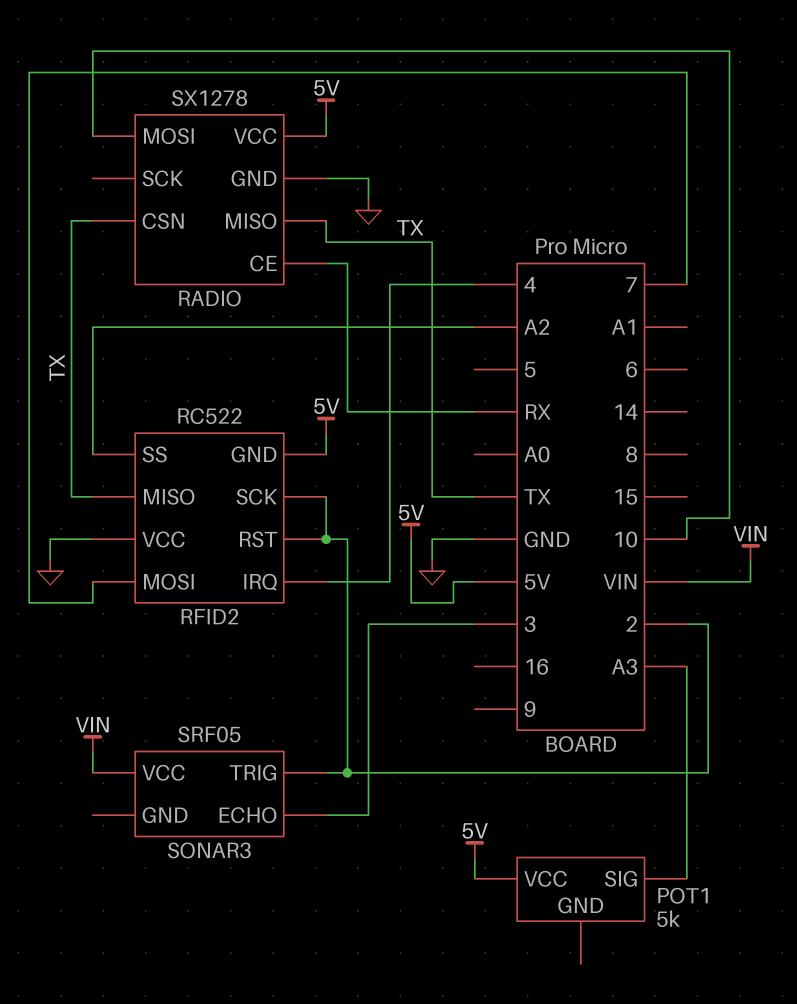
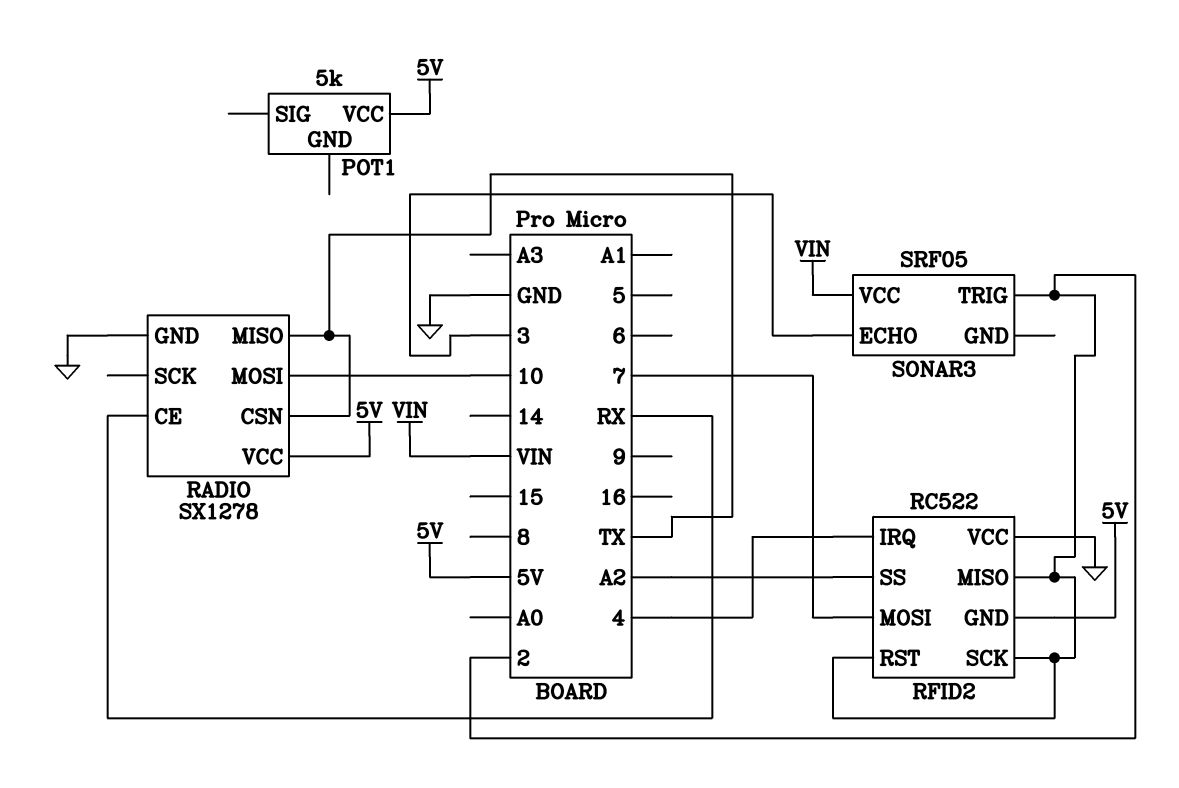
POT1 pin SIG: A3 -> none
RFID2 pin MISO: TX -> 2

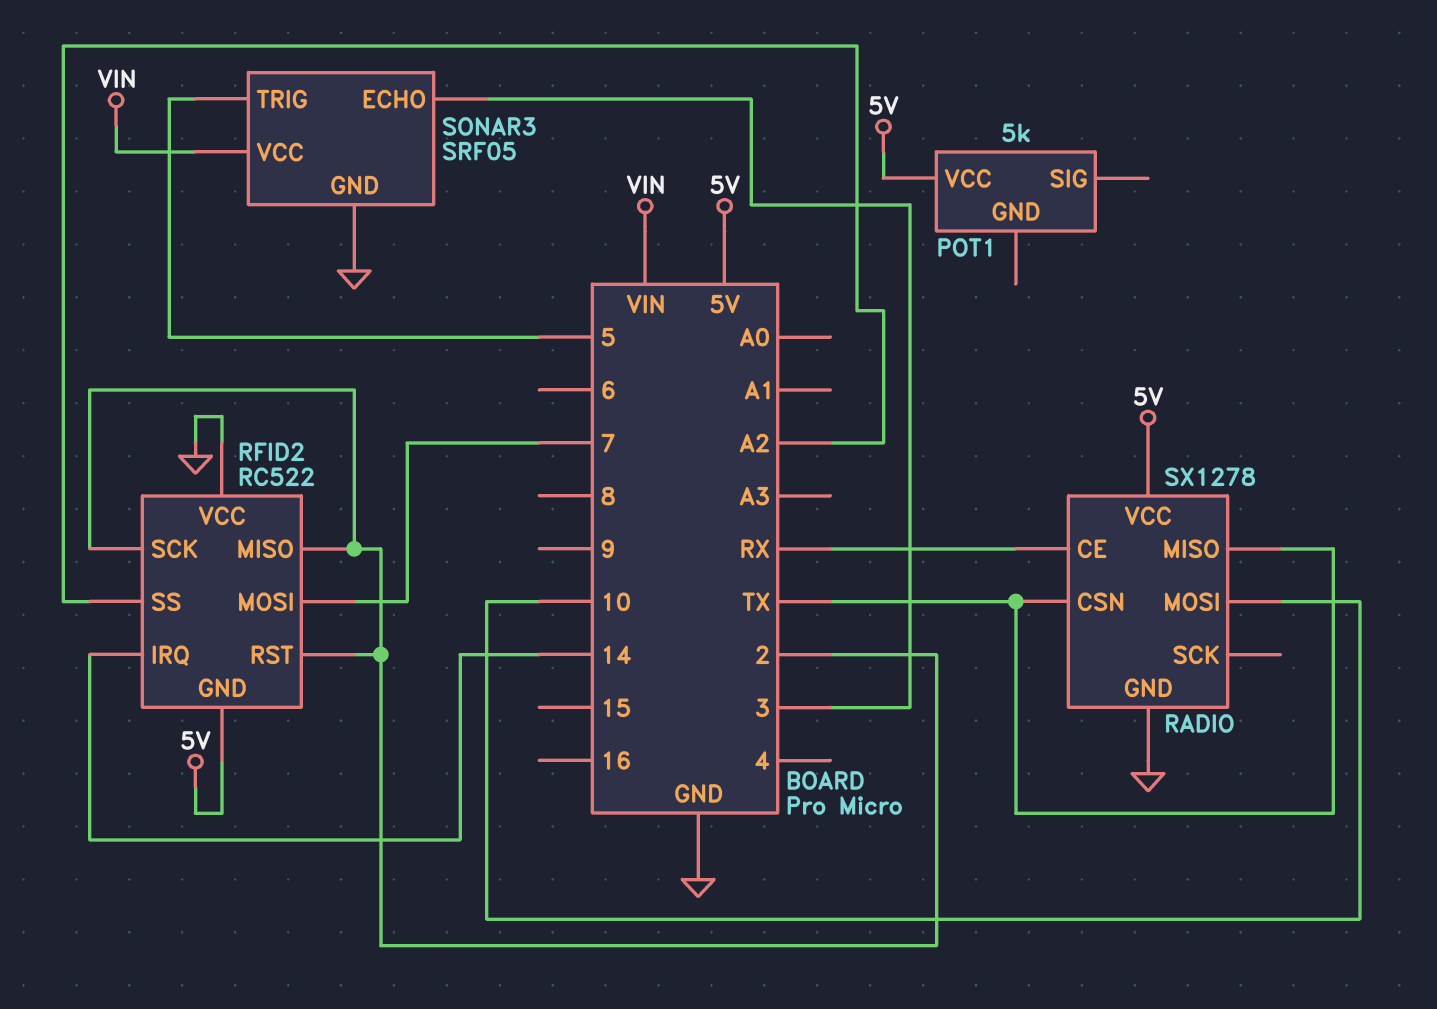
RFID2 pin IRQ: 4 -> 14
SONAR3 pin GND: none -> GND
SONAR3 pin TRIG: 2 -> 5

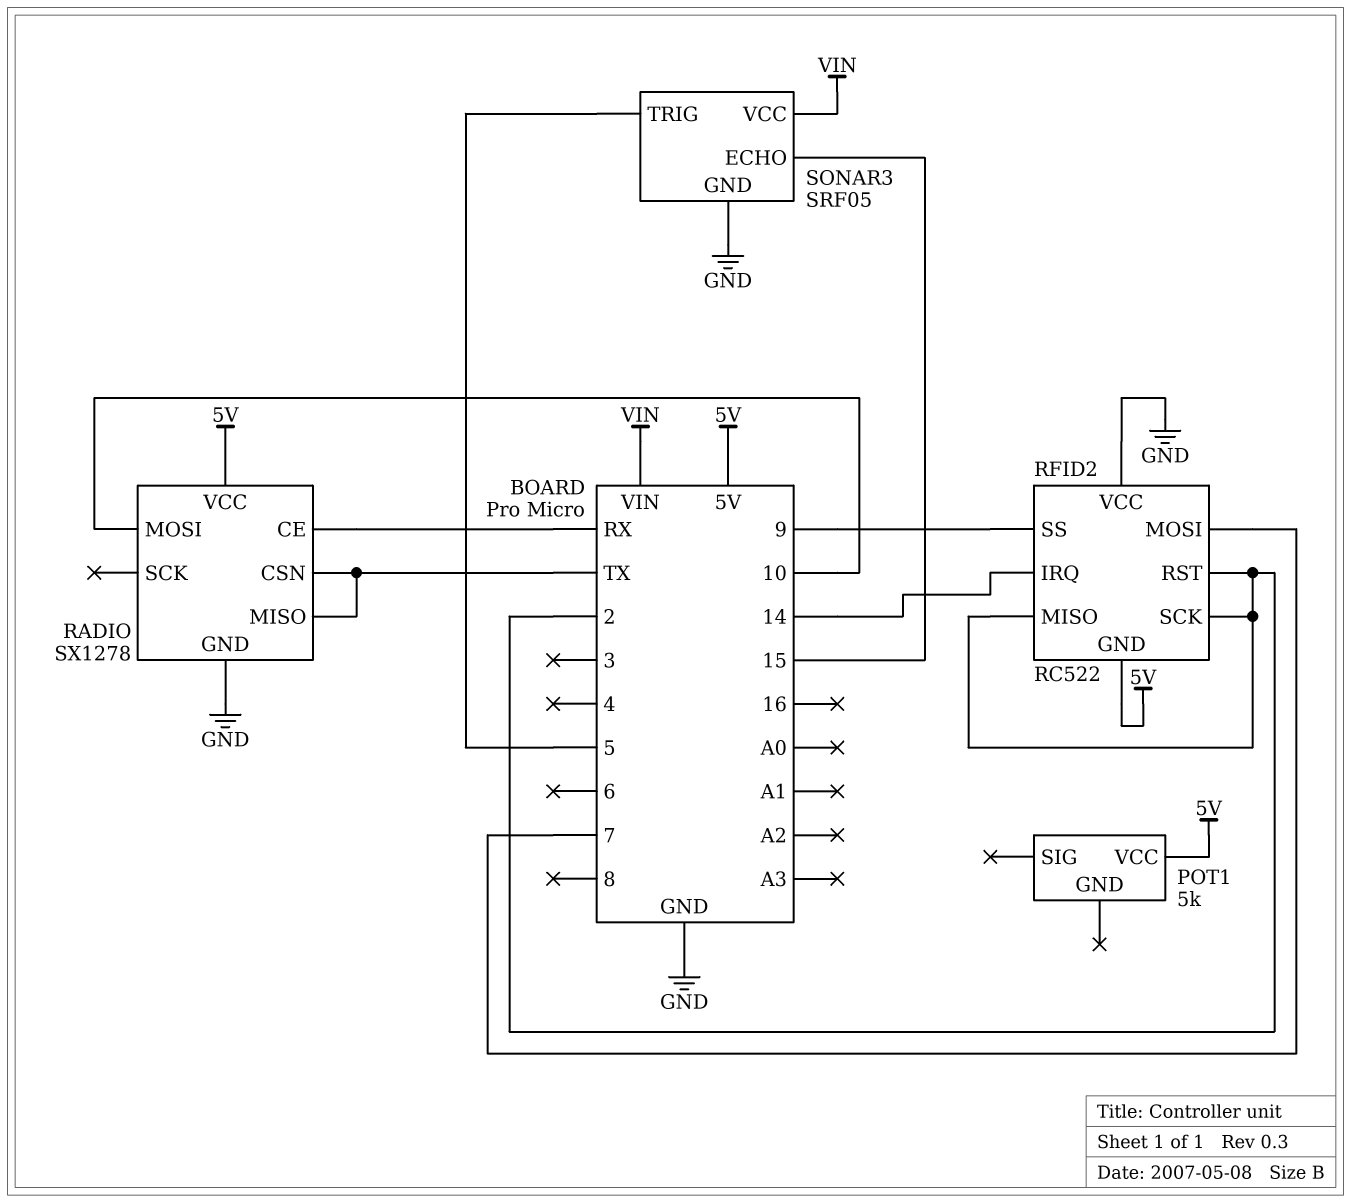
RFID2 pin SS: A2 -> 9
SONAR3 pin ECHO: 3 -> 15

